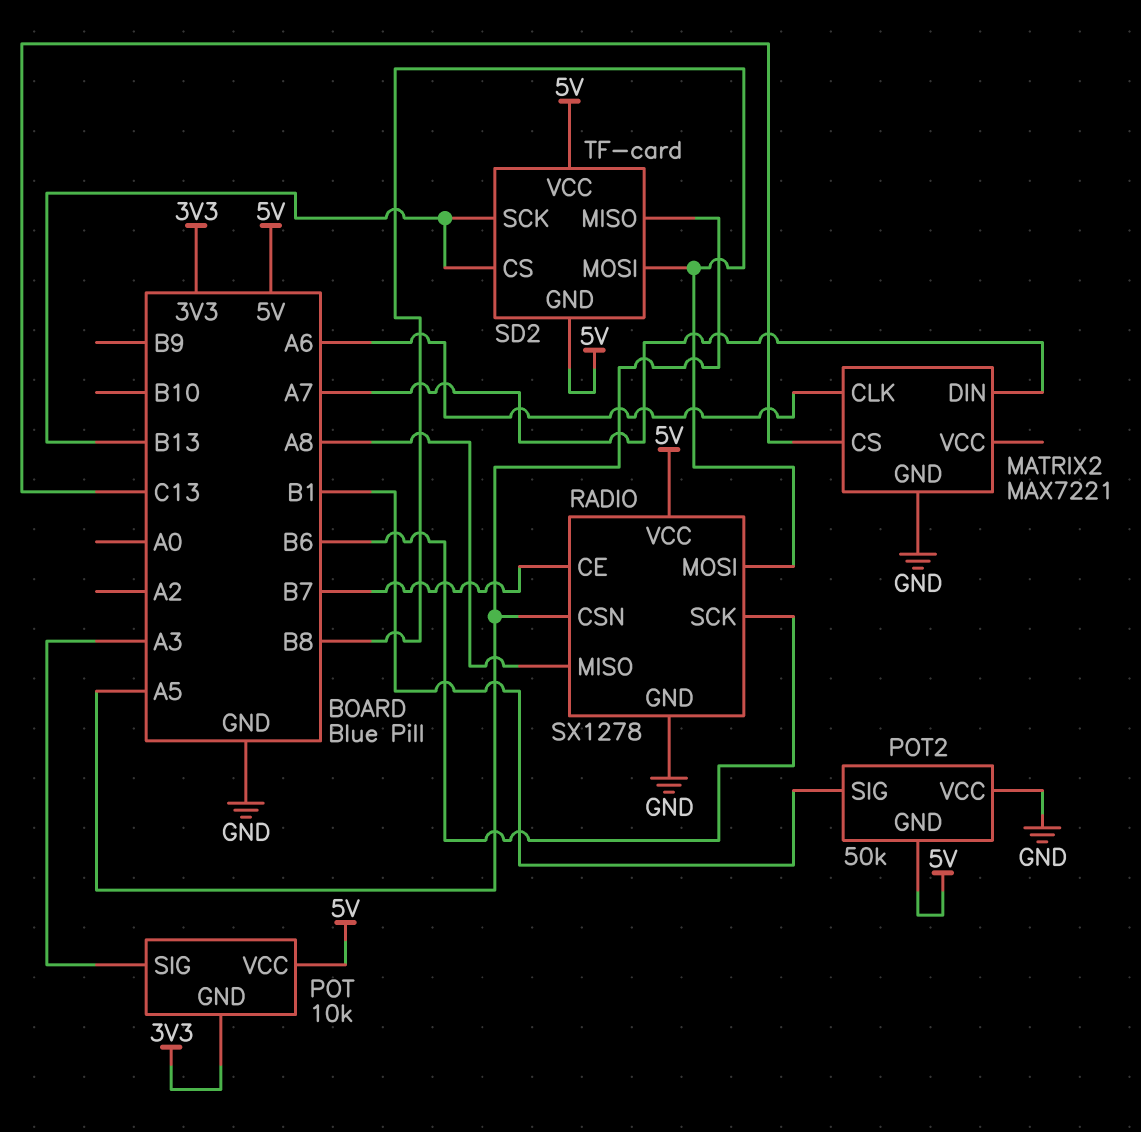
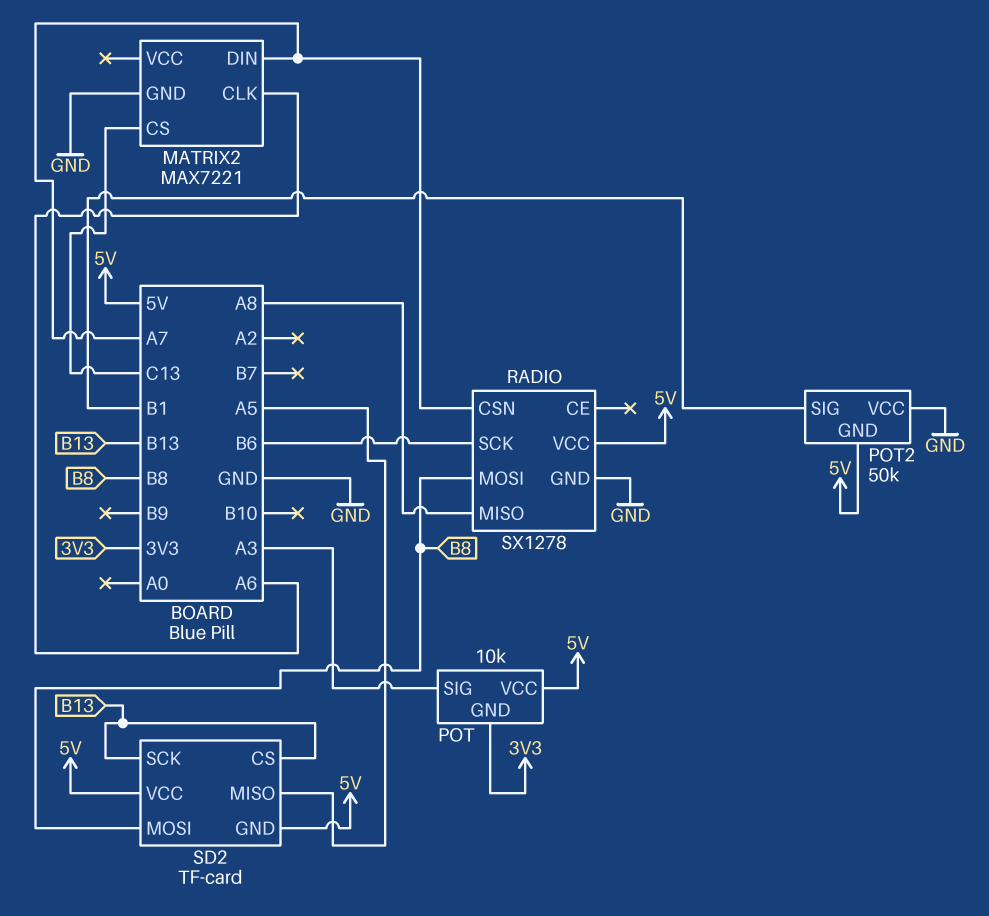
RADIO pin CE: B7 -> none
RADIO pin CSN: A5 -> A7

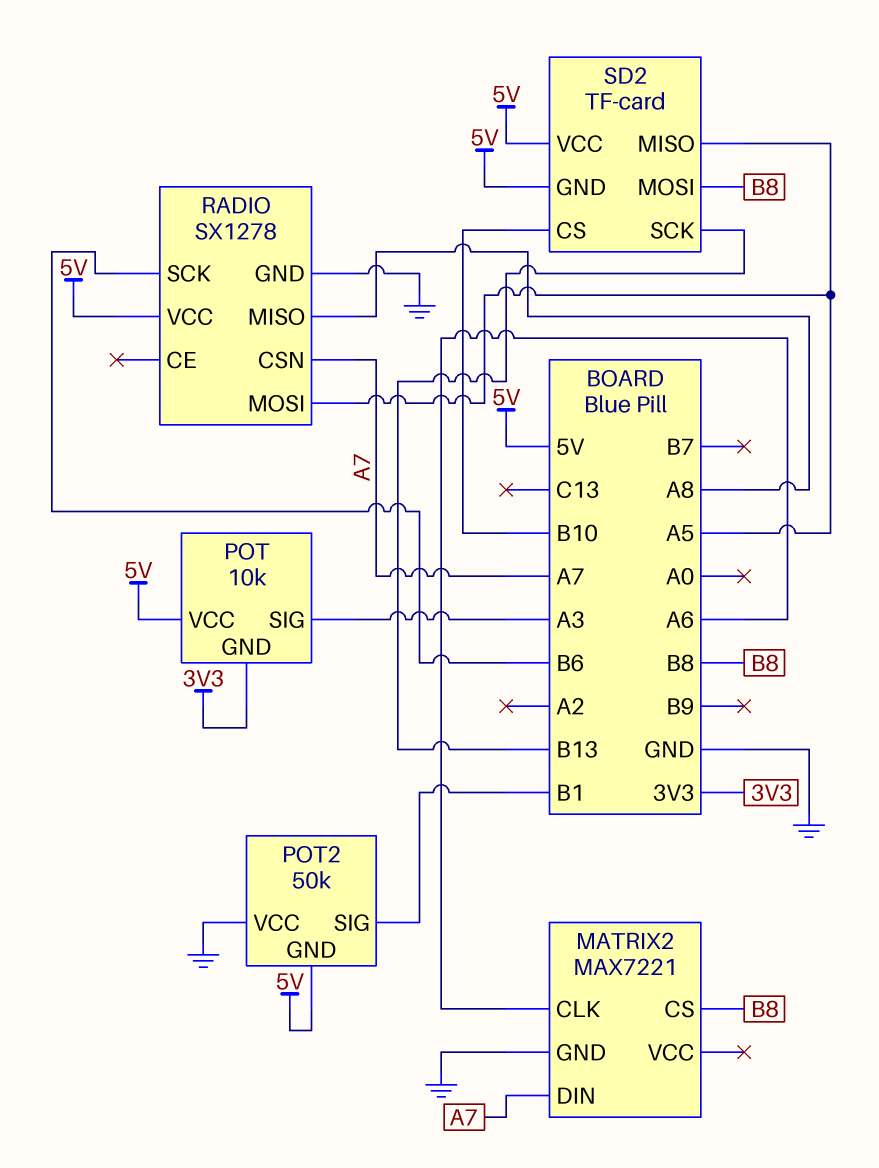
MATRIX2 pin CS: C13 -> B8
RADIO pin MOSI: B8 -> A5
SD2 pin CS: B13 -> B10

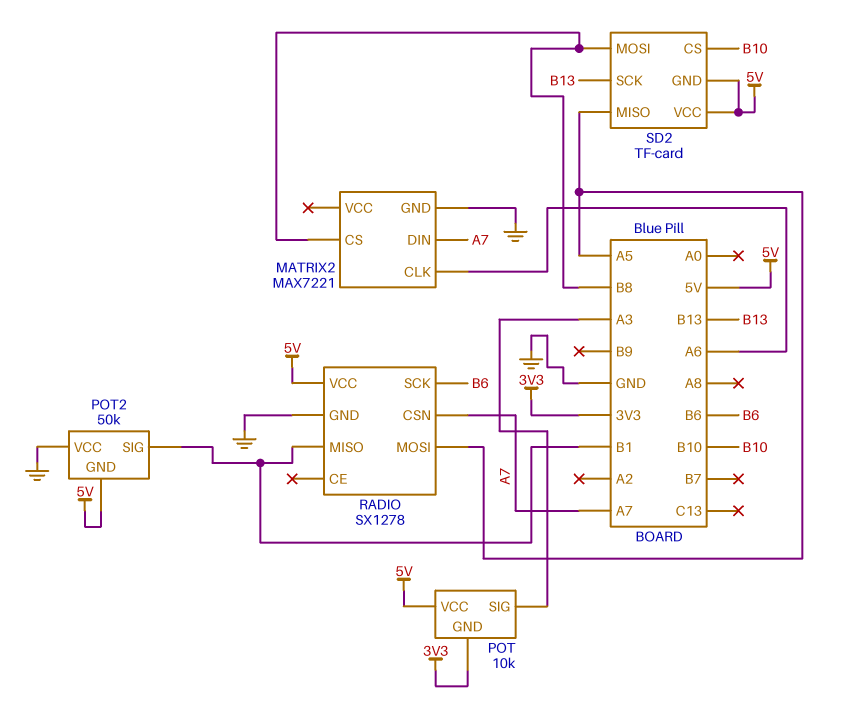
RADIO pin MISO: A8 -> B1

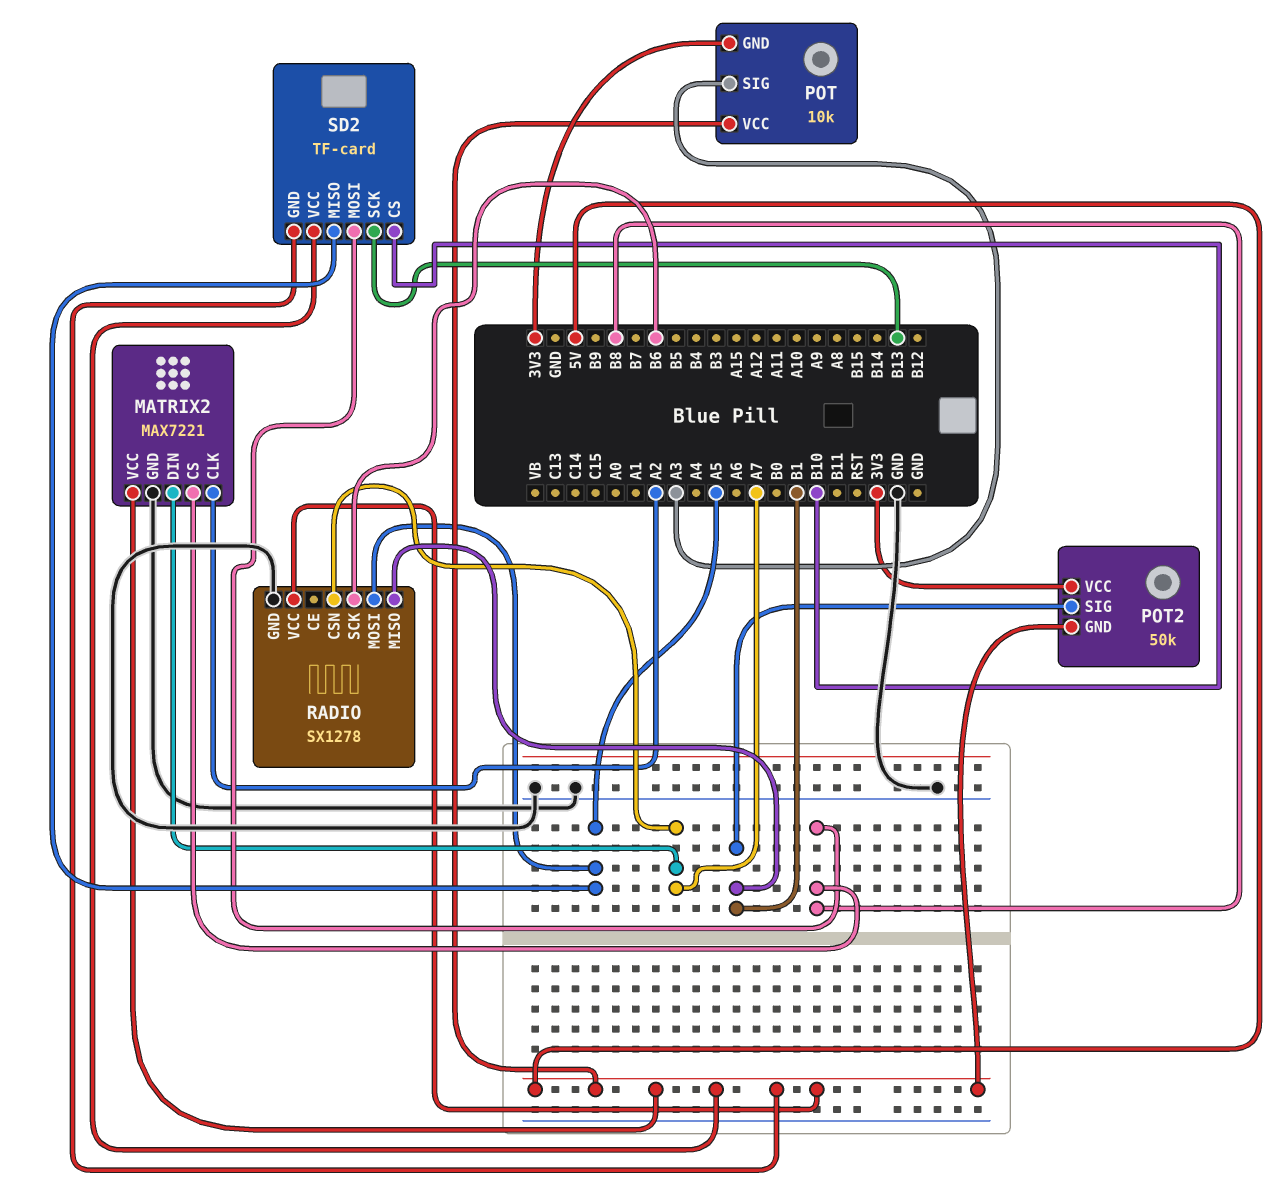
MATRIX2 pin CLK: A6 -> A2
MATRIX2 pin VCC: none -> 5V
POT2 pin VCC: GND -> 3V3

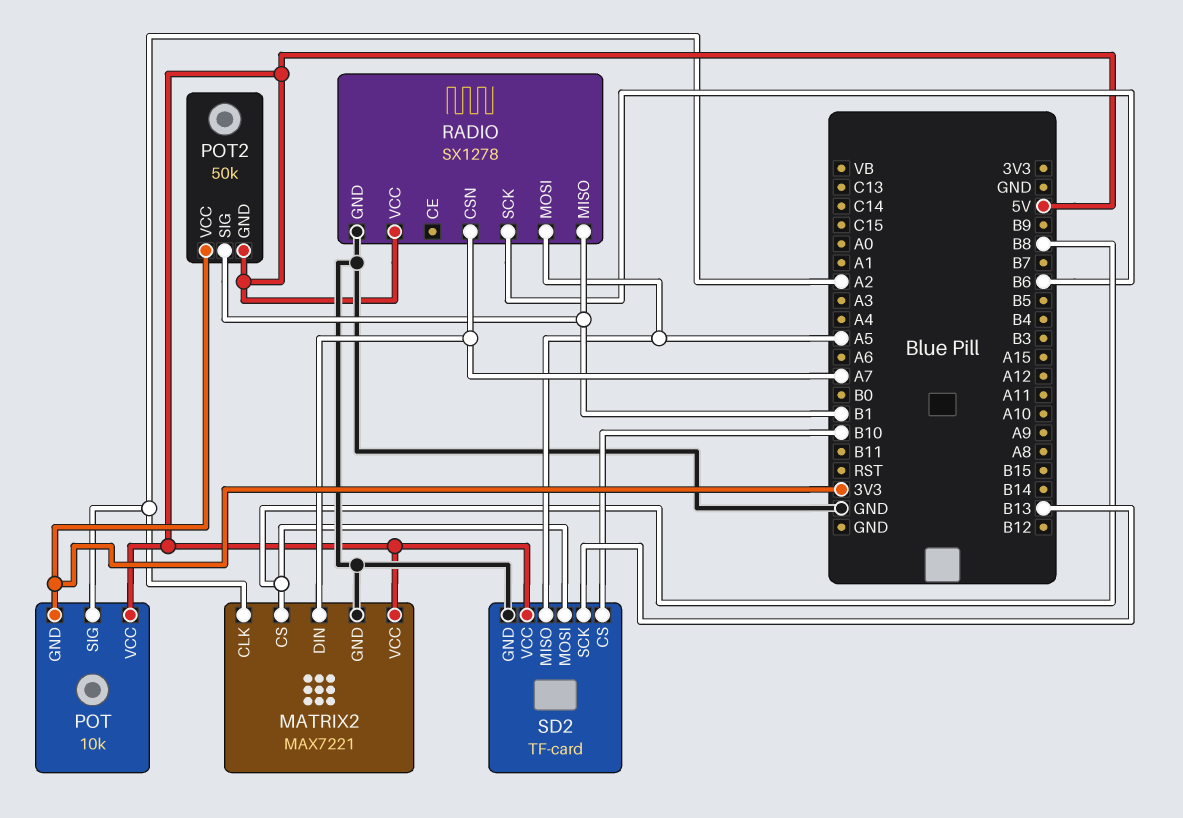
POT pin SIG: A3 -> A2
SD2 pin GND: 5V -> GND

